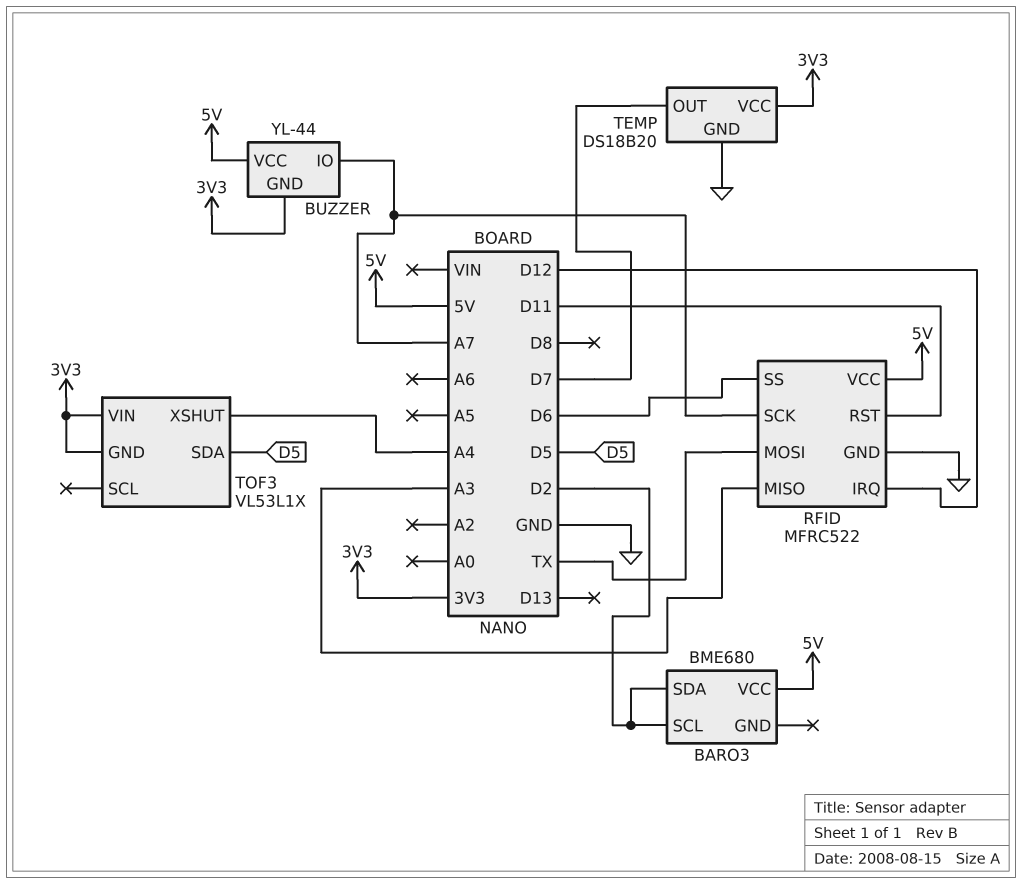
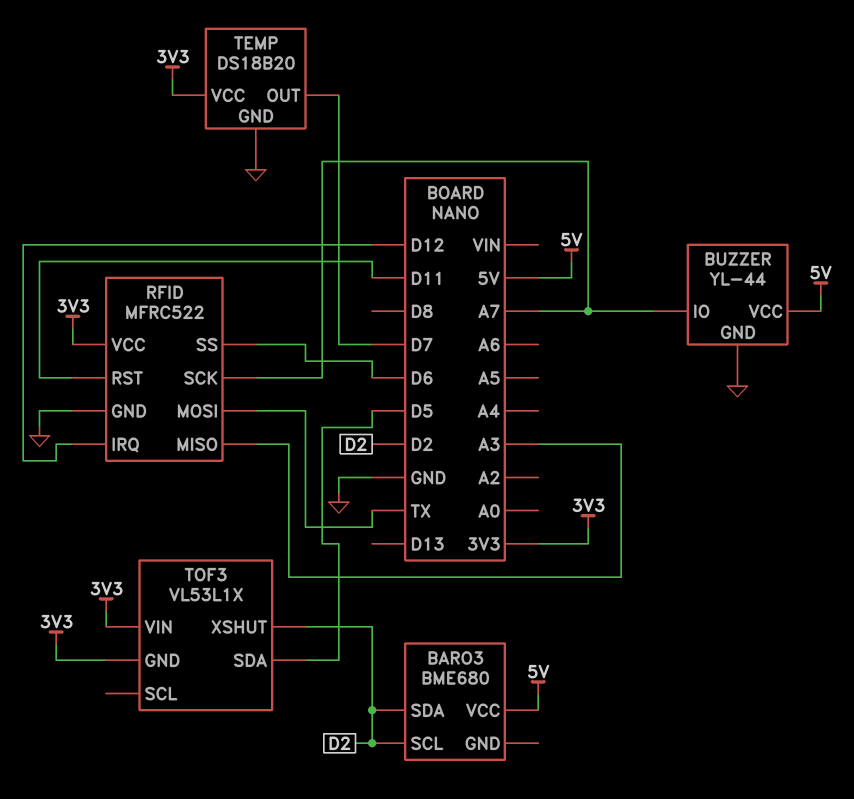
BUZZER pin GND: 3V3 -> GND
RFID pin VCC: 5V -> 3V3
TOF3 pin XSHUT: A4 -> D2

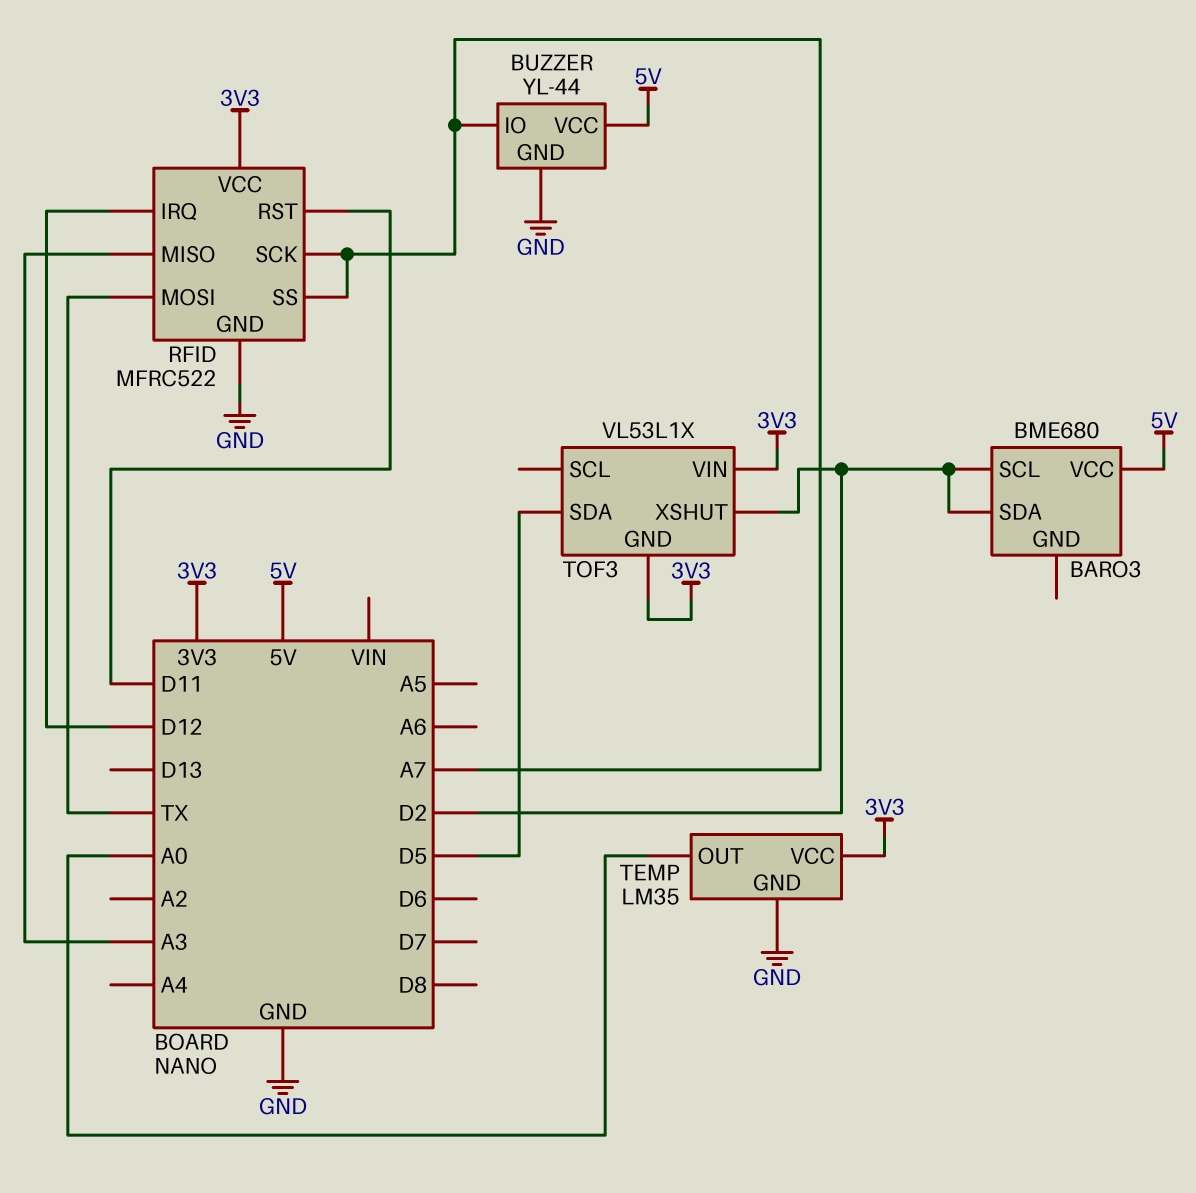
RFID pin SS: D6 -> A7
TEMP: DS18B20 -> LM35
TEMP pin OUT: D7 -> A0

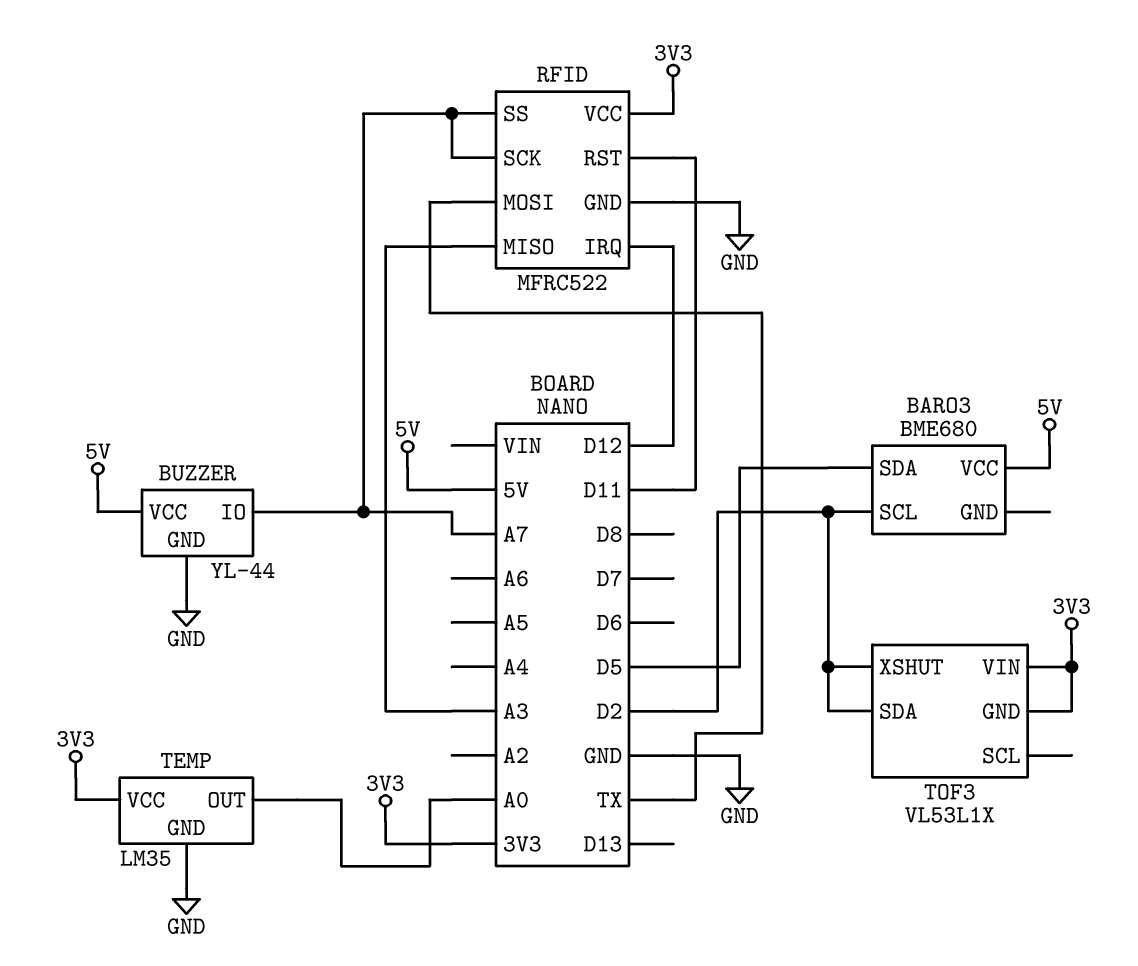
BARO3 pin SDA: D2 -> D5
TOF3 pin SDA: D5 -> D2

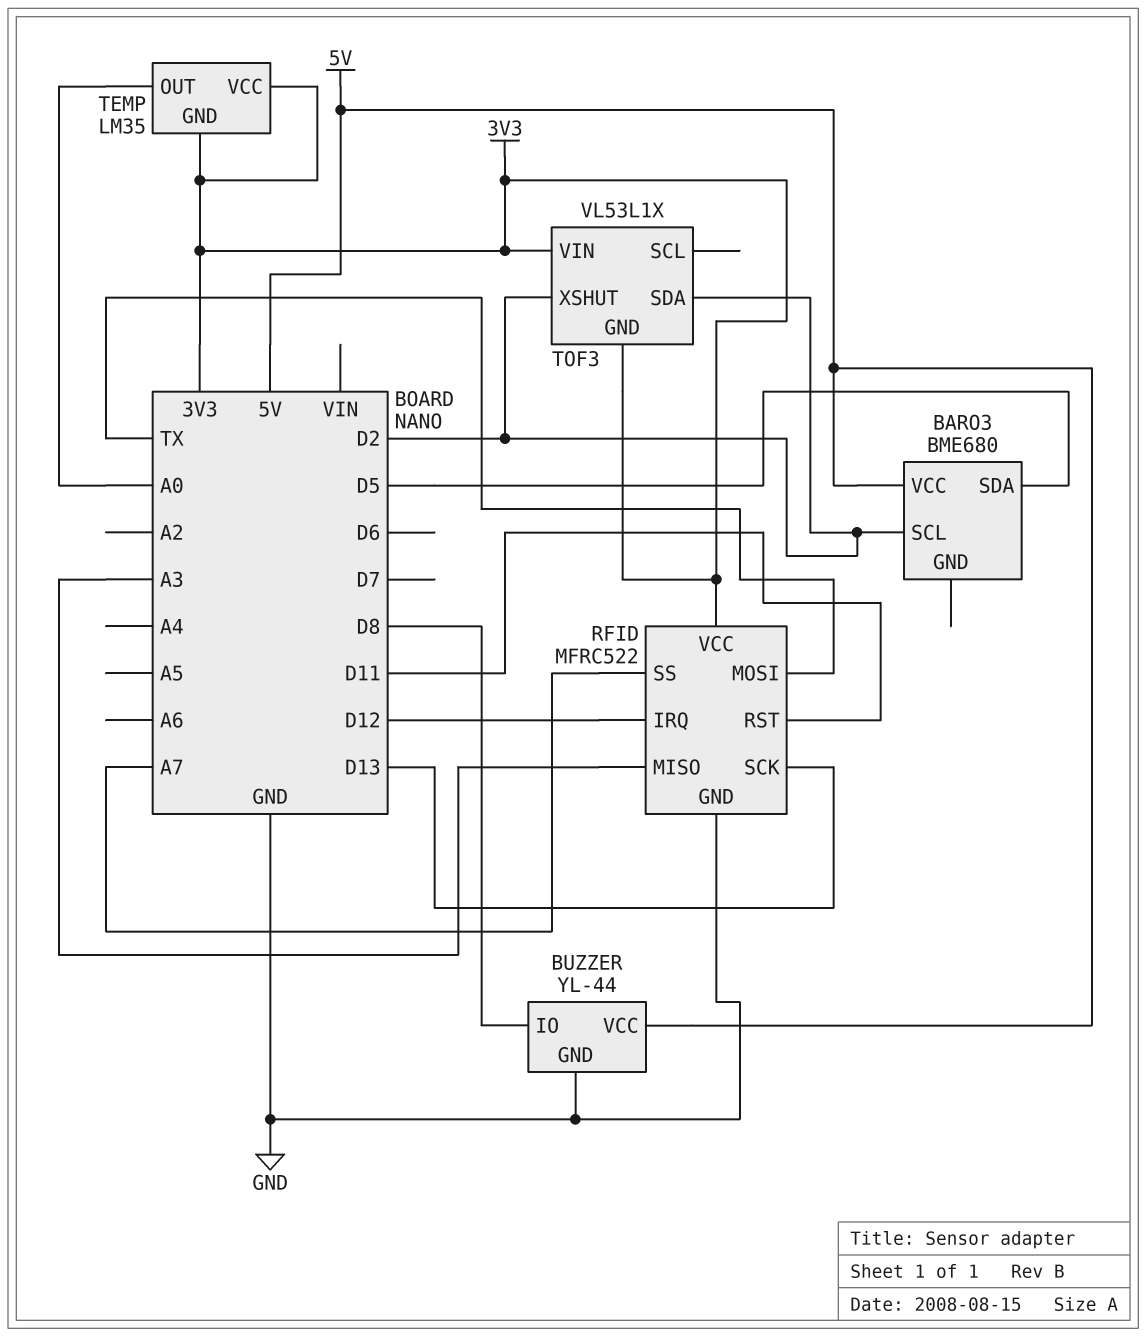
BUZZER pin IO: A7 -> D8
RFID pin SCK: A7 -> D13
TEMP pin GND: GND -> 3V3

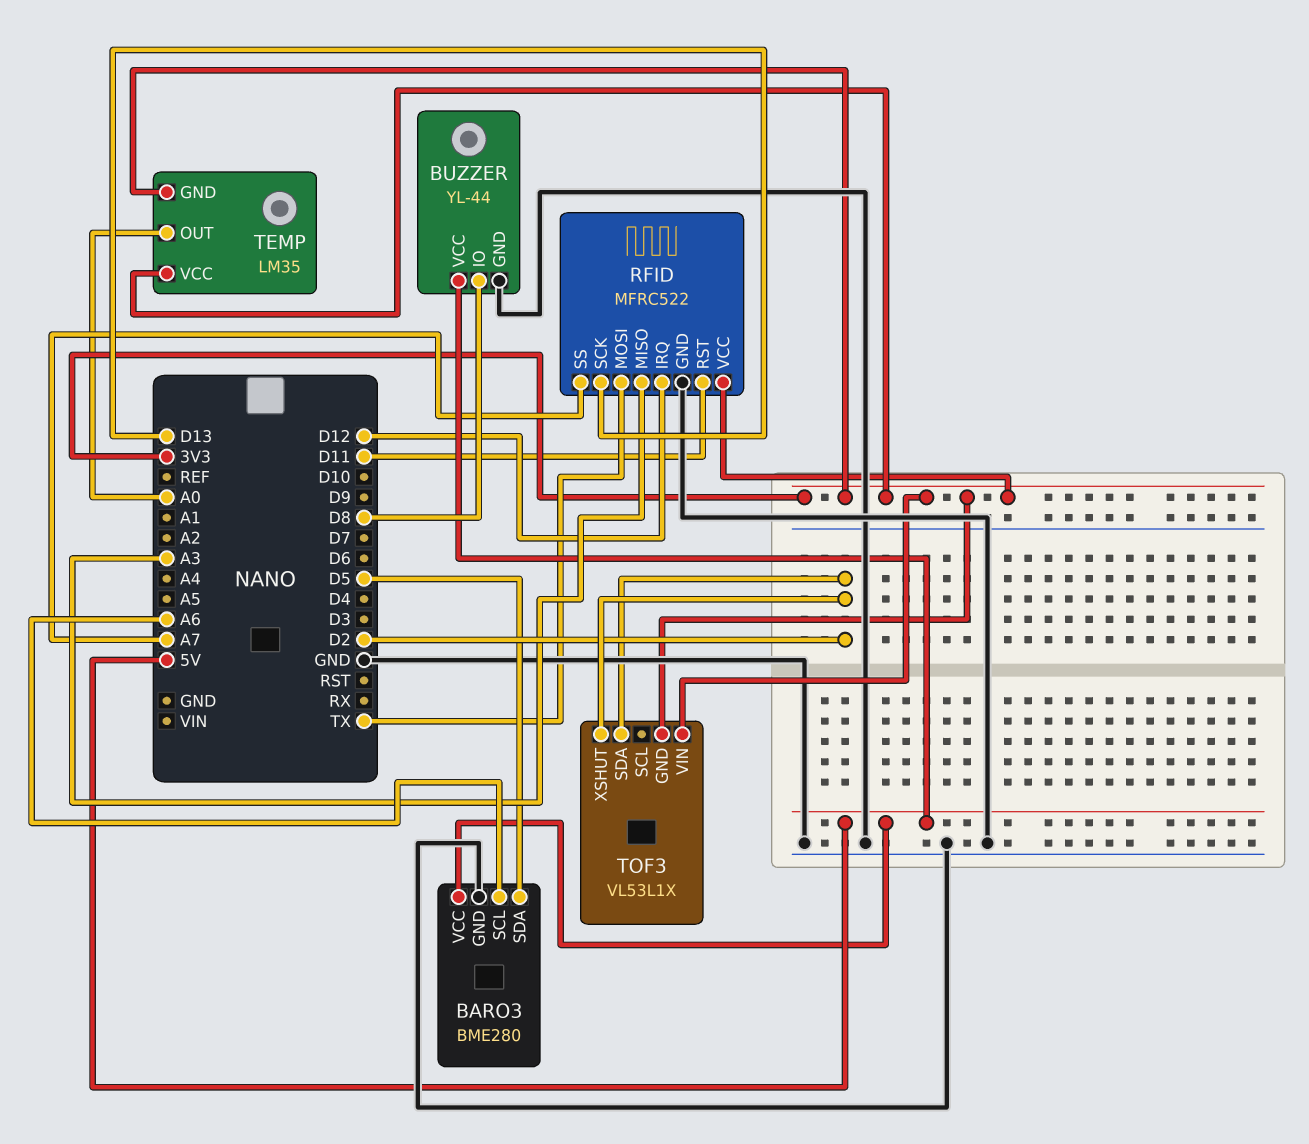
BARO3: BME680 -> BME280
BARO3 pin GND: none -> GND
BARO3 pin SCL: D2 -> A6

